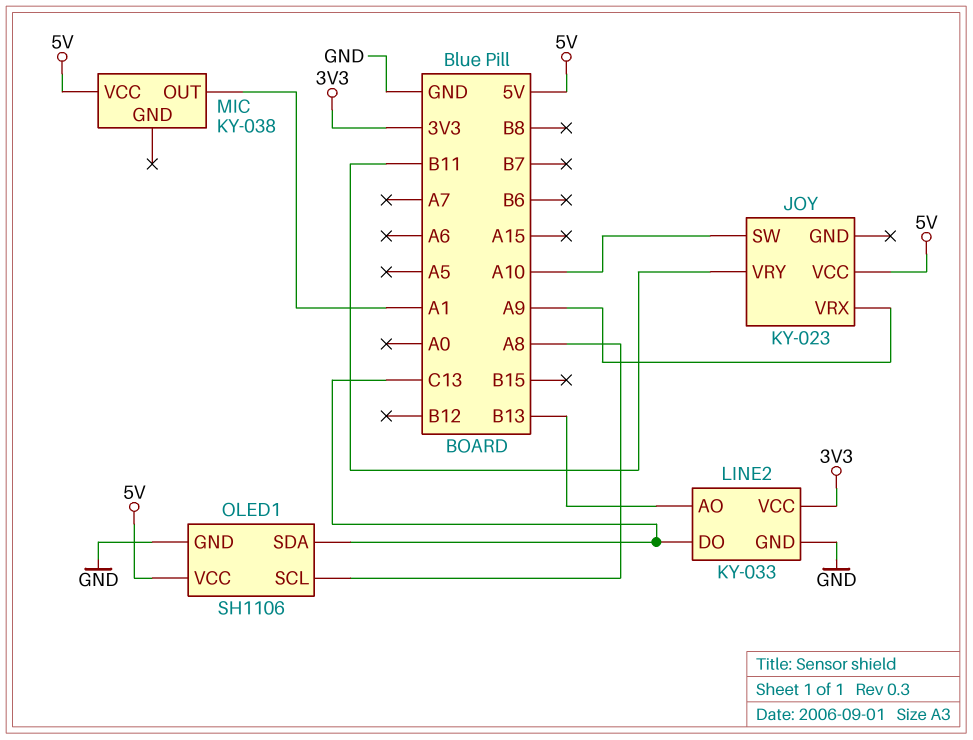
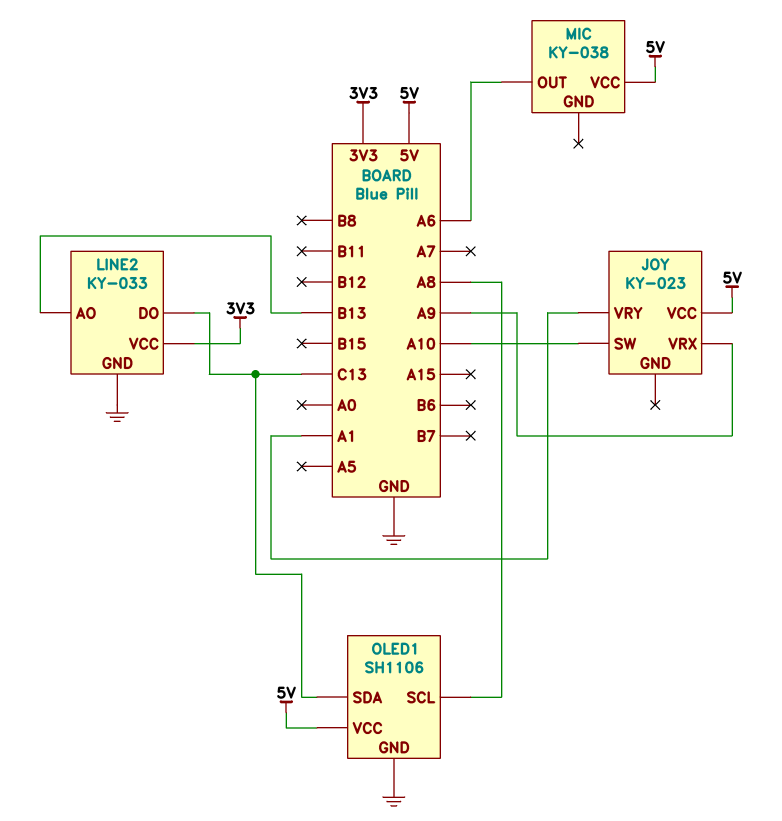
JOY pin VRY: B11 -> A1
MIC pin OUT: A1 -> A6

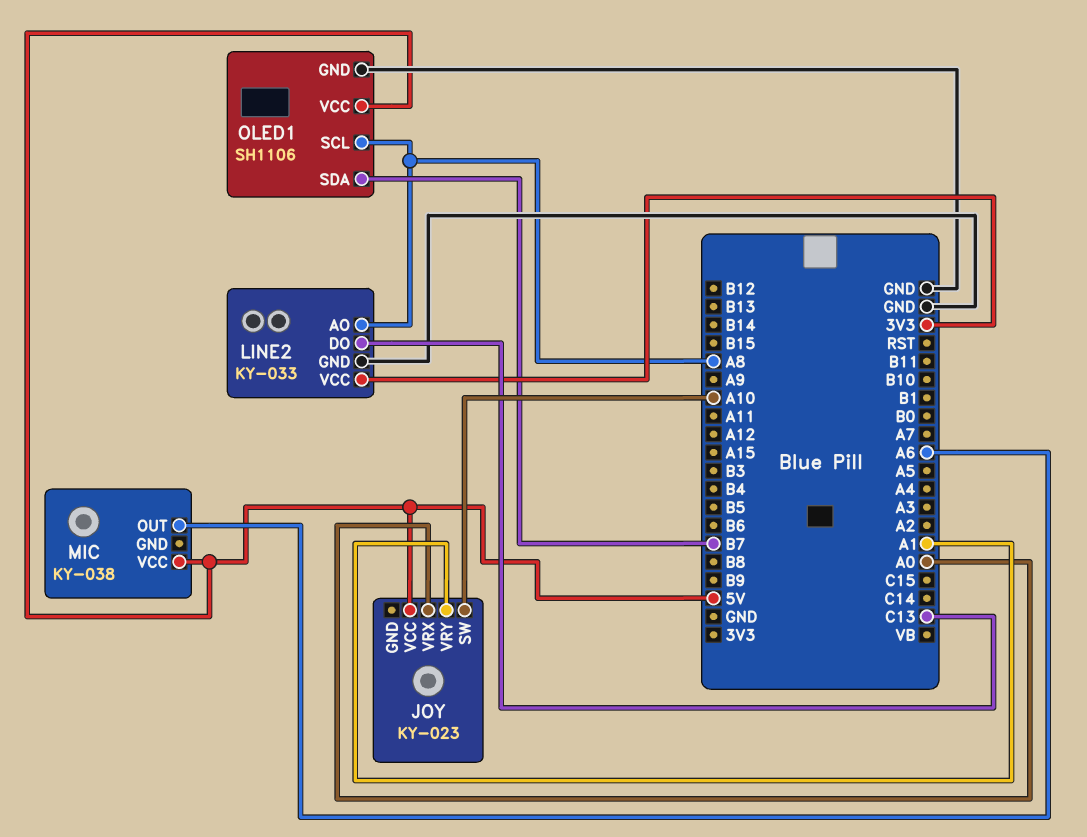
JOY pin VRX: A9 -> A0
LINE2 pin AO: B13 -> A8
OLED1 pin SDA: C13 -> B7

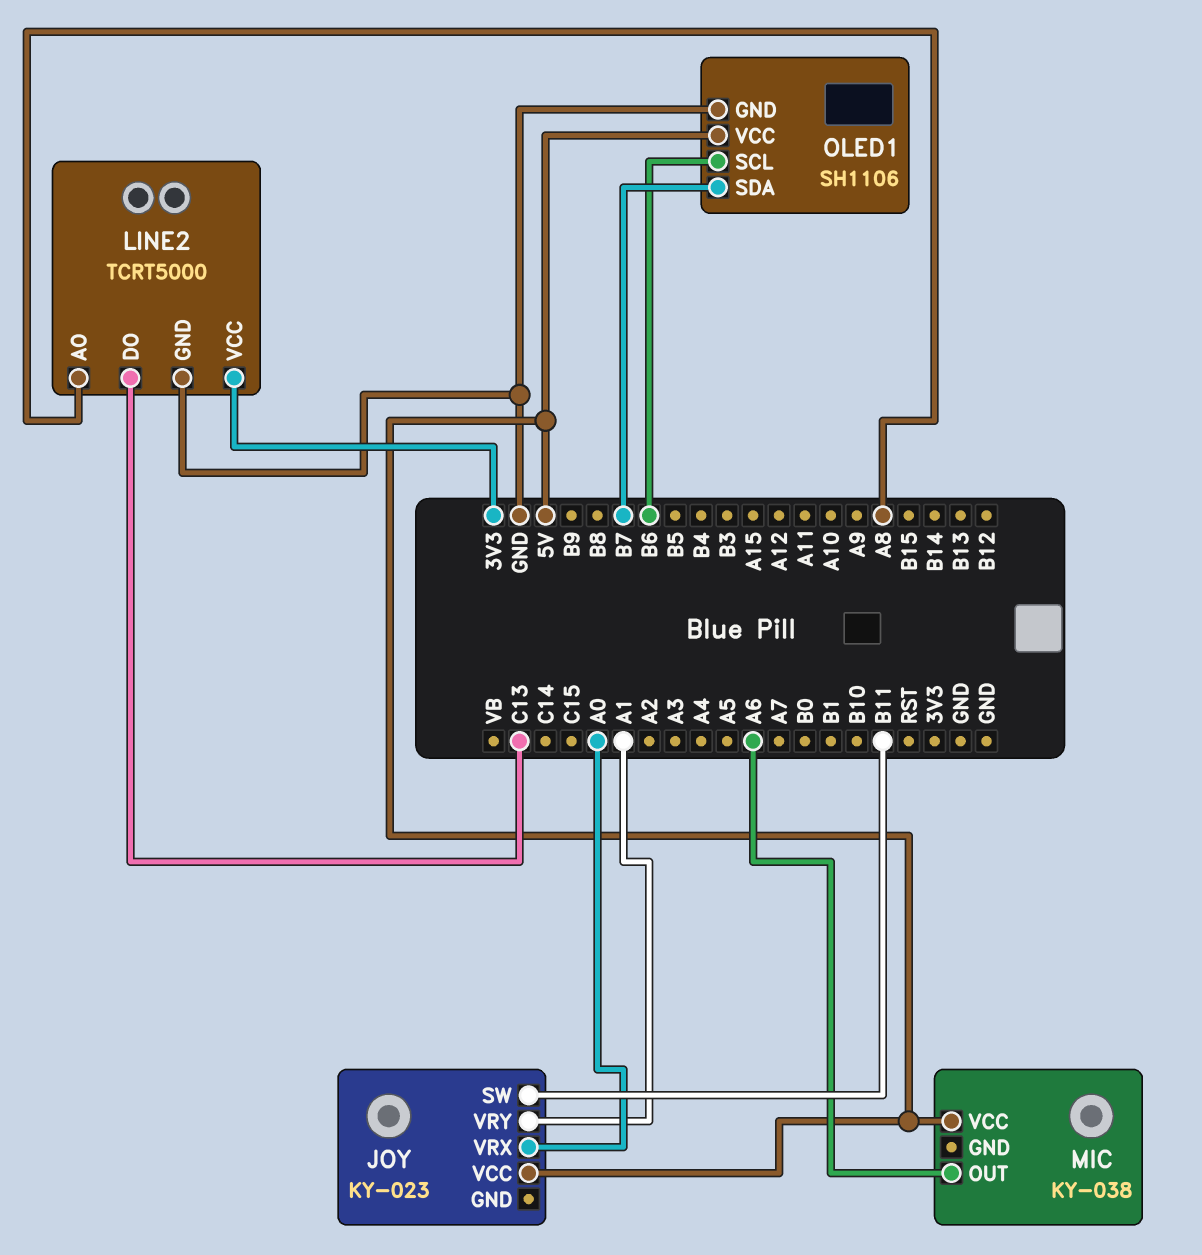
JOY pin SW: A10 -> B11
LINE2: KY-033 -> TCRT5000
OLED1 pin SCL: A8 -> B6

